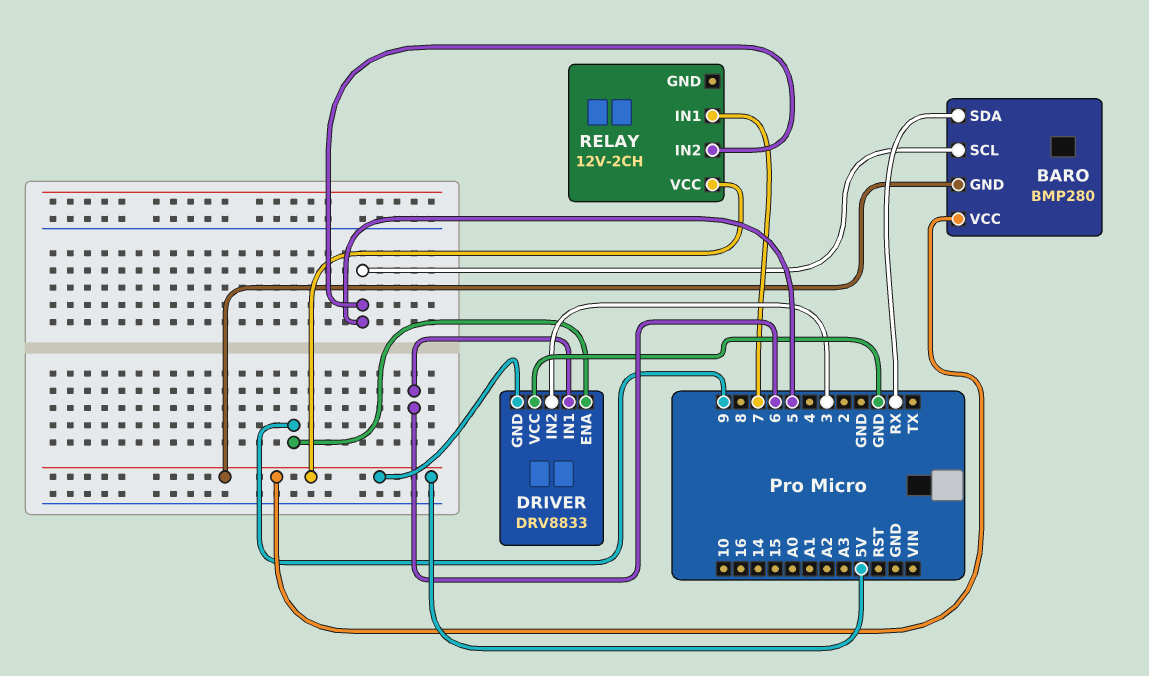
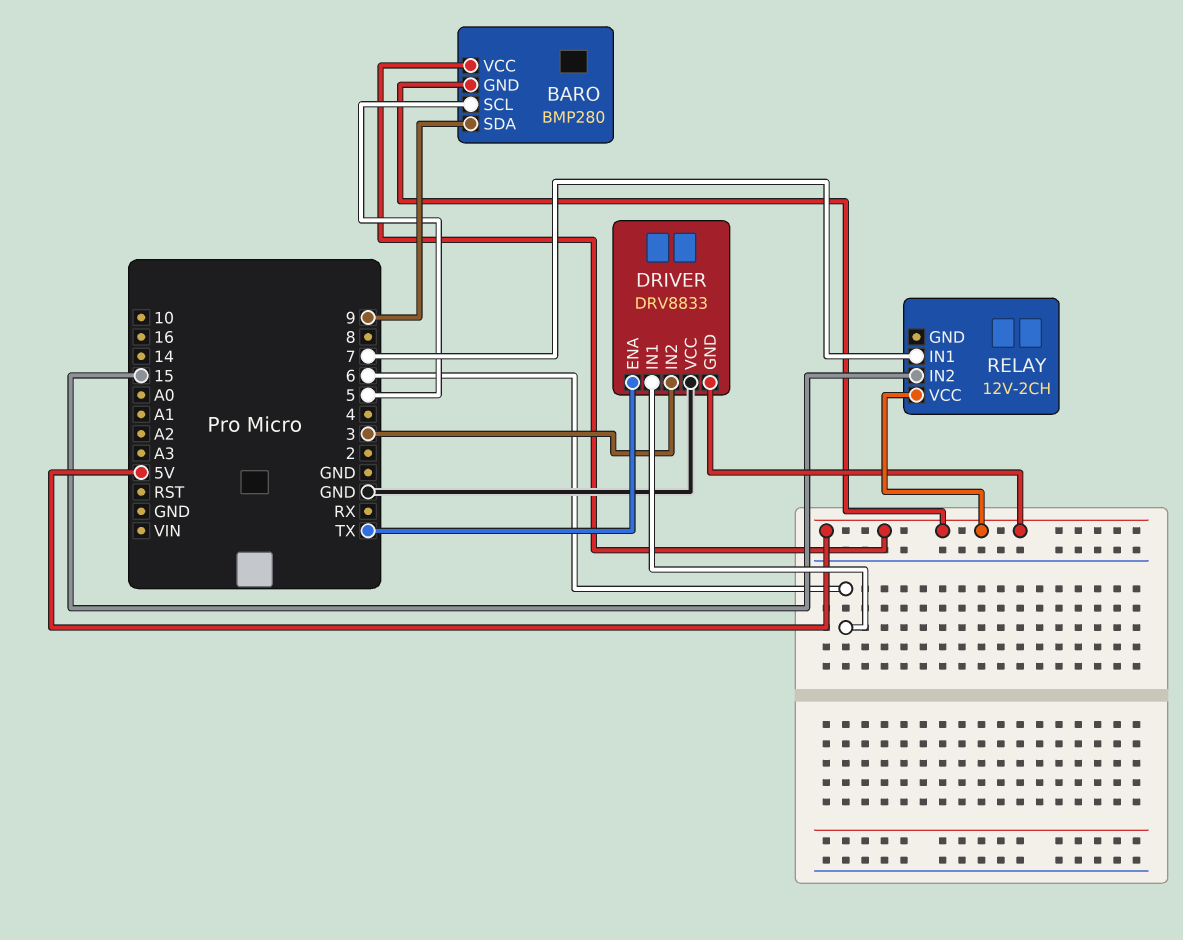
BARO pin SDA: RX -> 9
DRIVER pin ENA: 9 -> TX
RELAY pin IN2: 5 -> 15

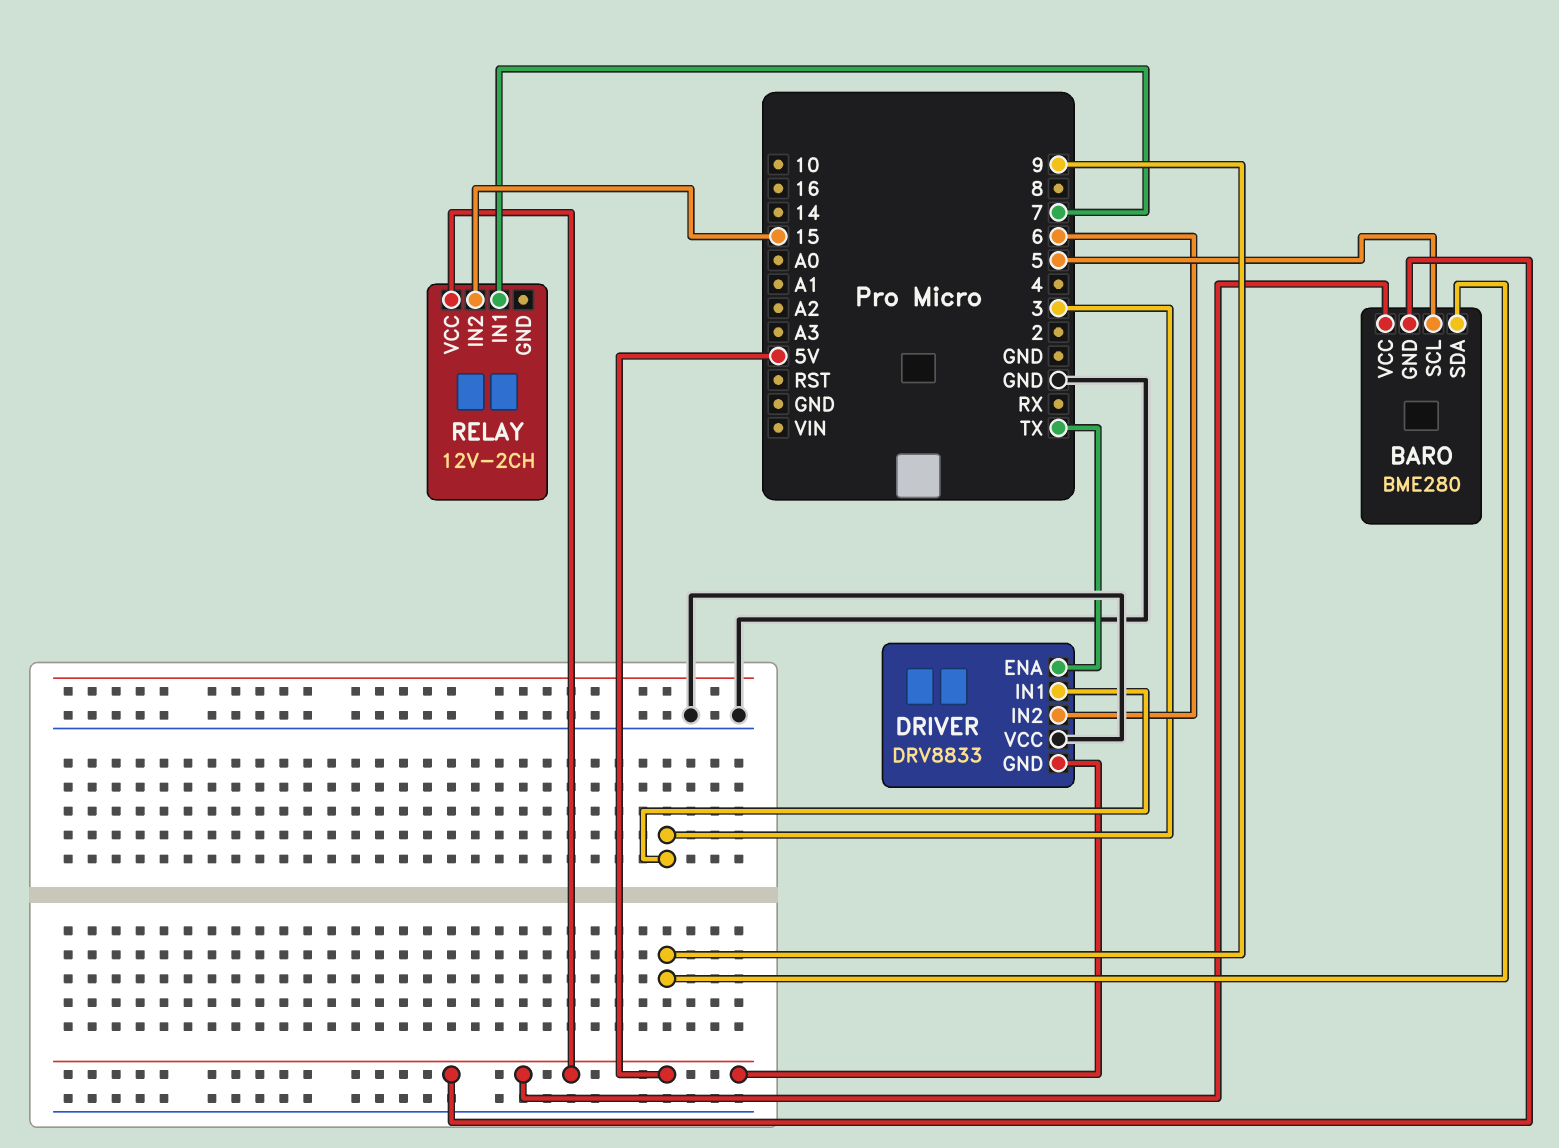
BARO: BMP280 -> BME280
DRIVER pin IN1: 6 -> 3
DRIVER pin IN2: 3 -> 6

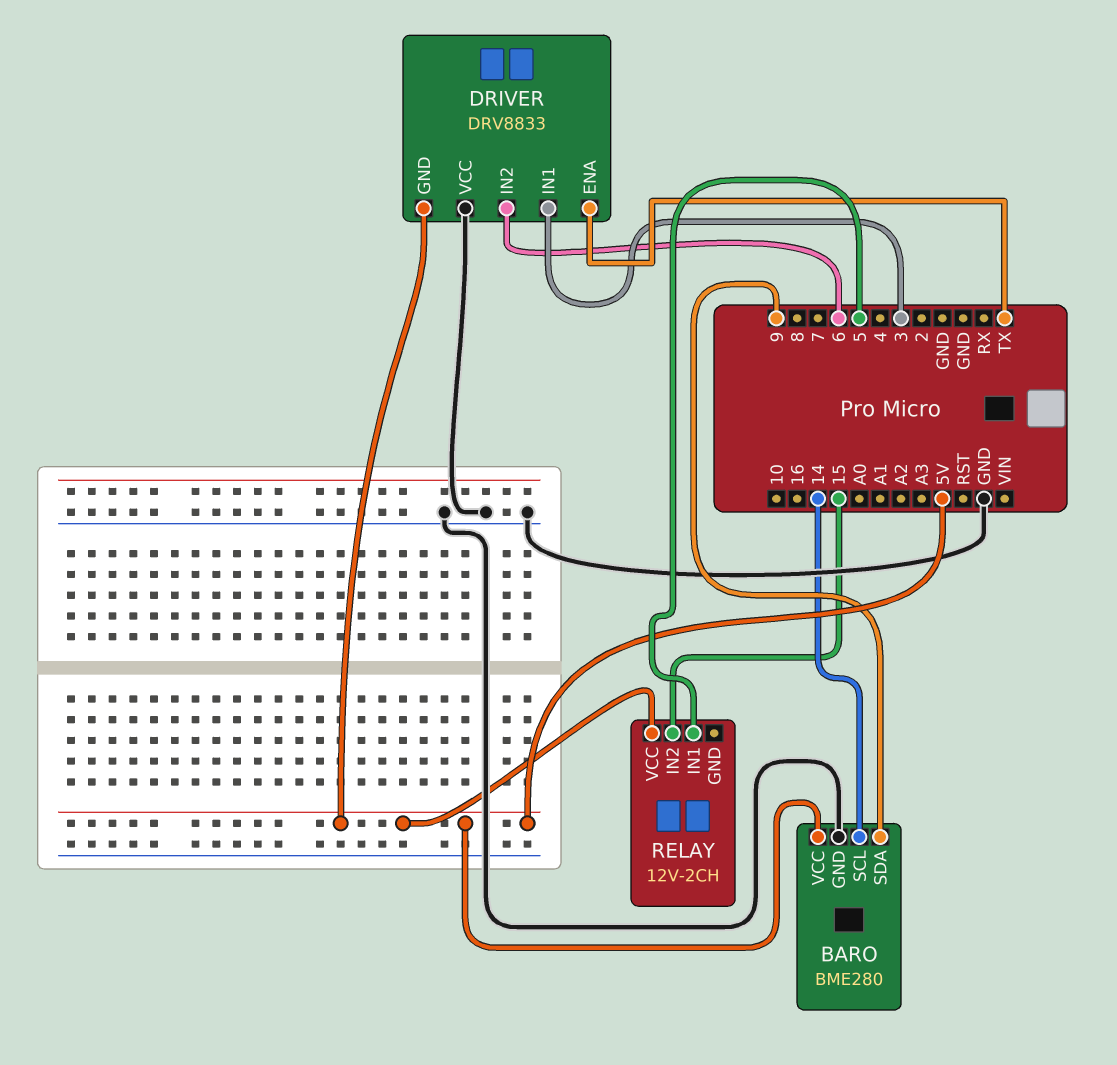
BARO pin GND: 5V -> GND
BARO pin SCL: 5 -> 14
RELAY pin IN1: 7 -> 5

